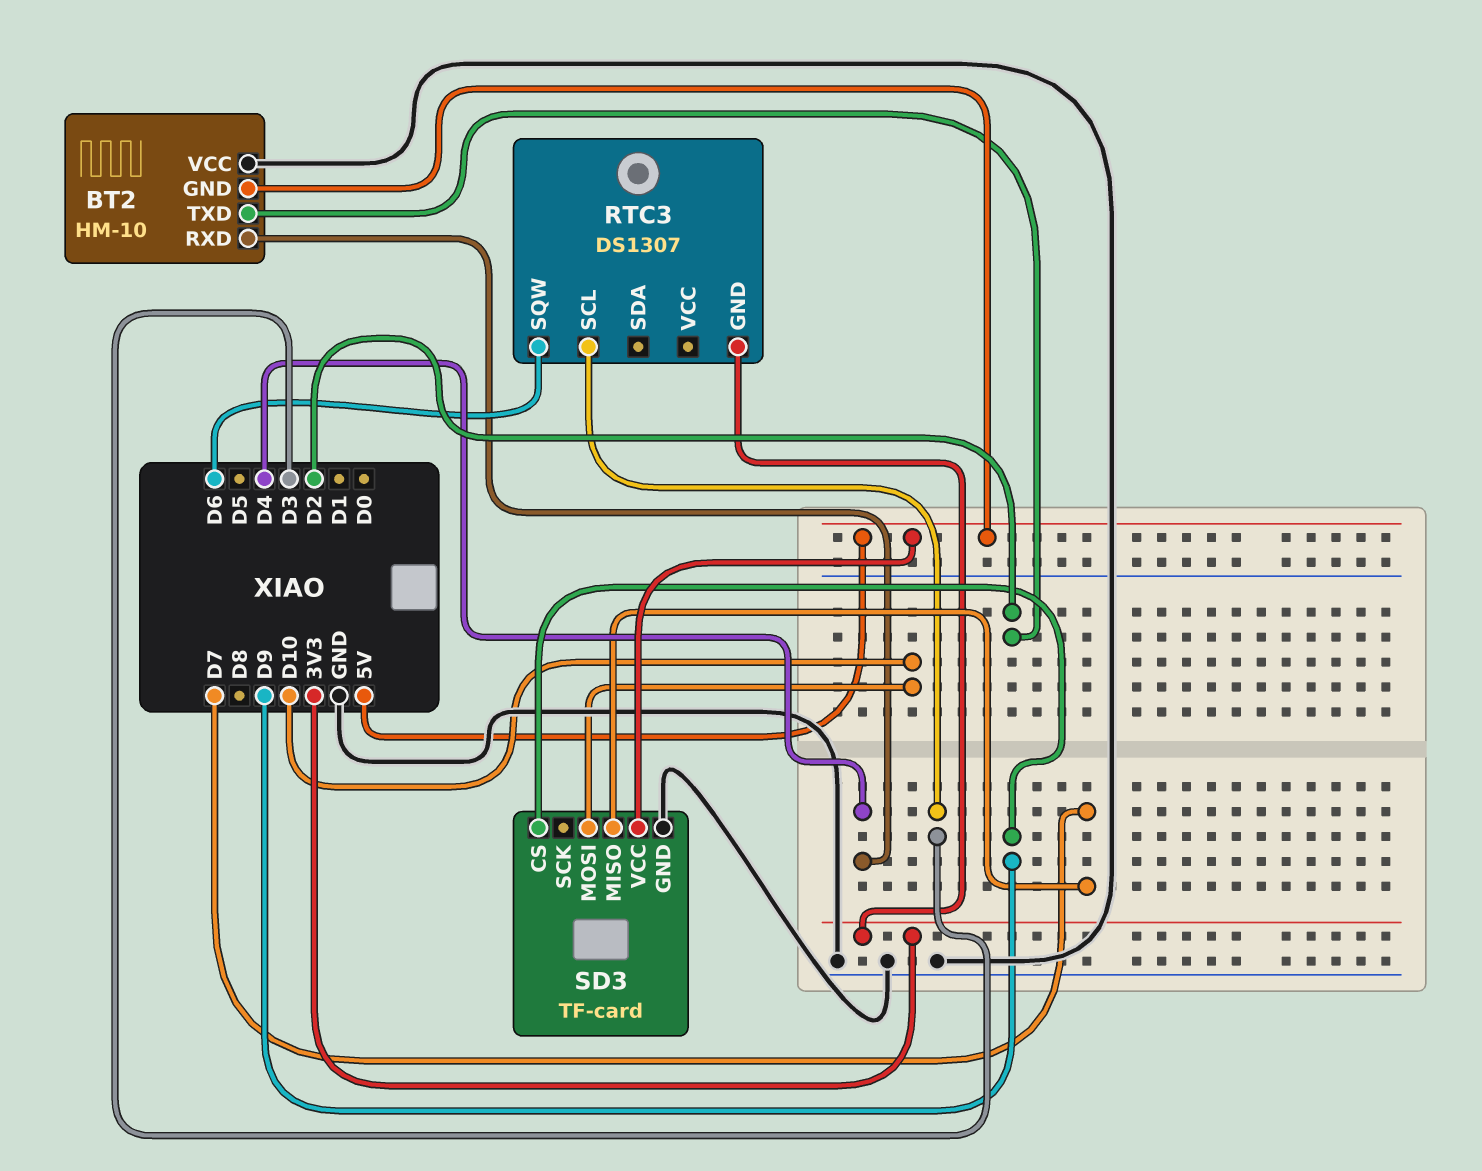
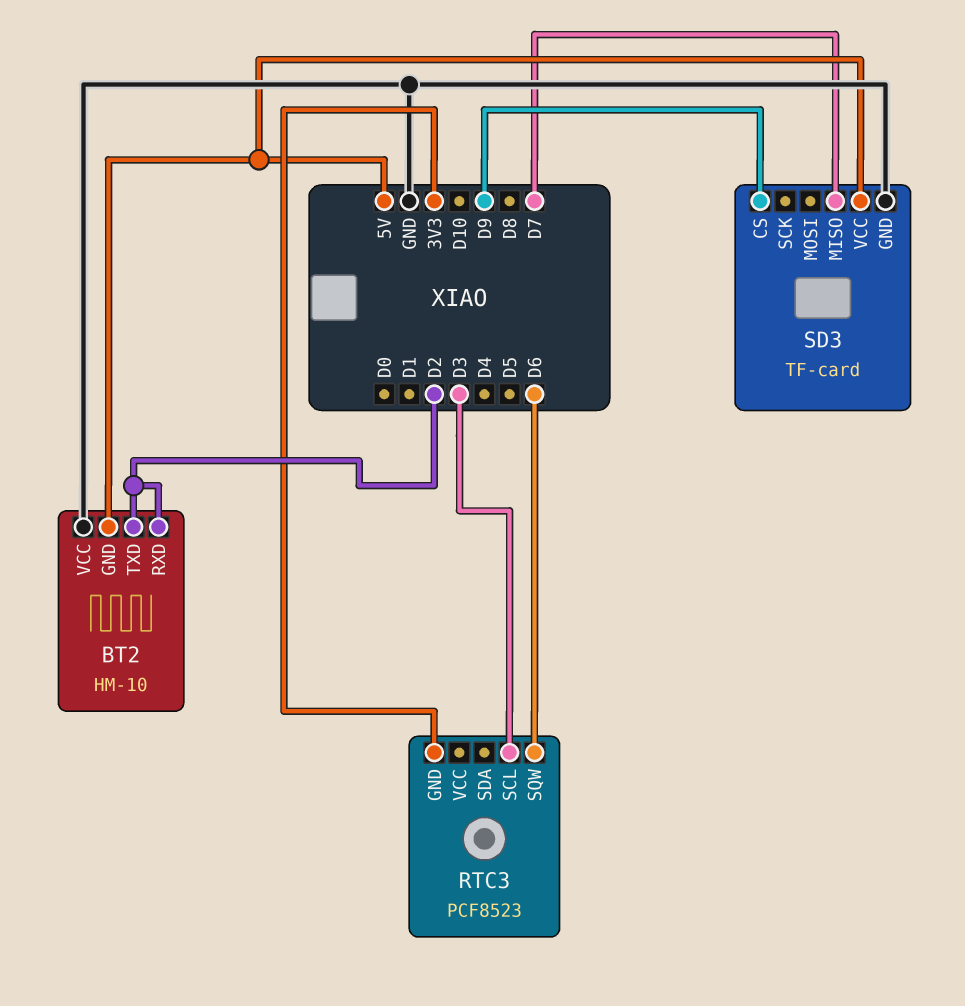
BT2 pin RXD: D4 -> D2
RTC3: DS1307 -> PCF8523
SD3 pin MOSI: D10 -> none

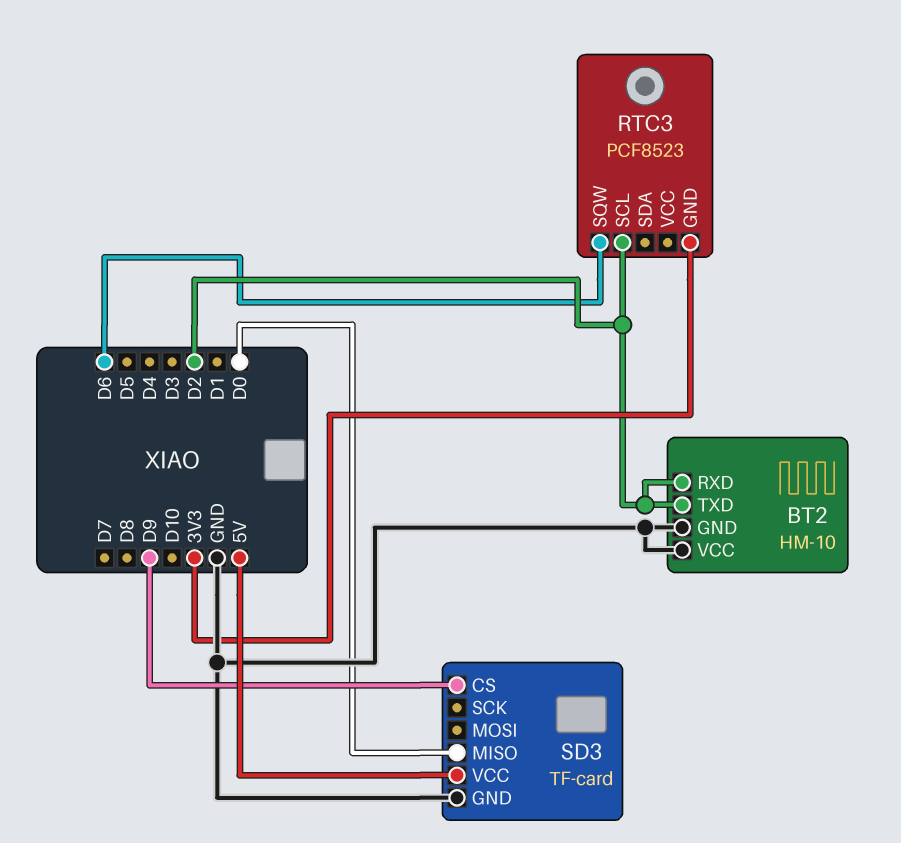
BT2 pin GND: 5V -> GND
RTC3 pin SCL: D3 -> D2
SD3 pin MISO: D7 -> D0

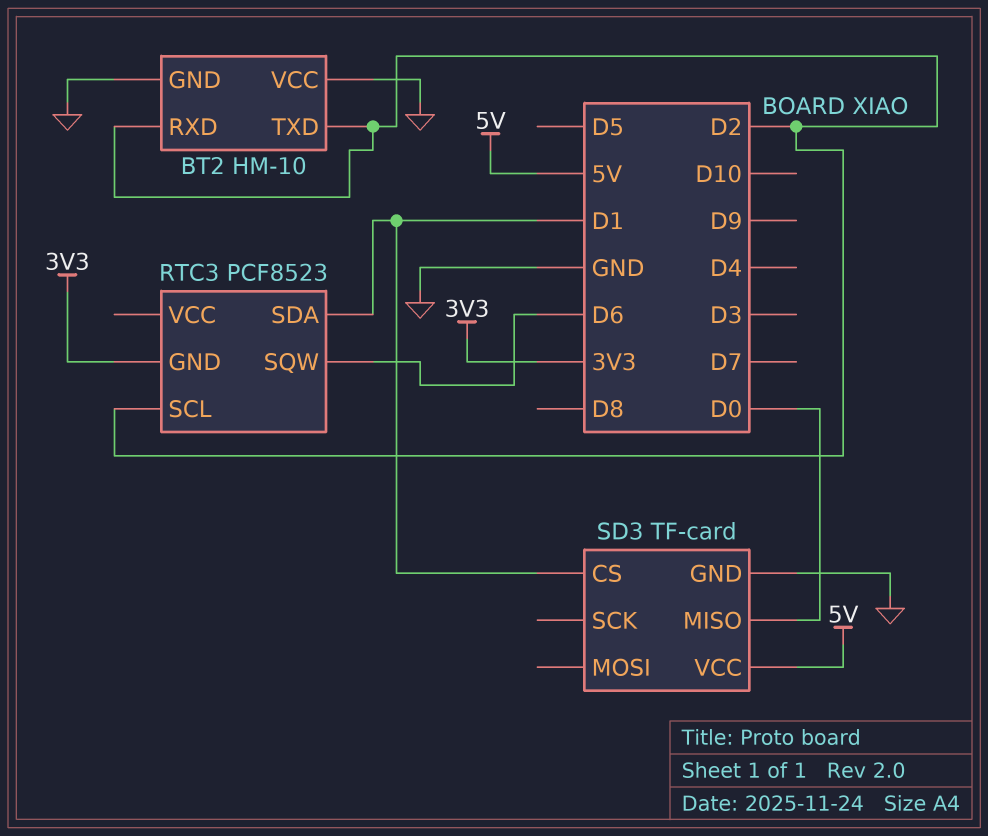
RTC3 pin SDA: none -> D1
SD3 pin CS: D9 -> D1

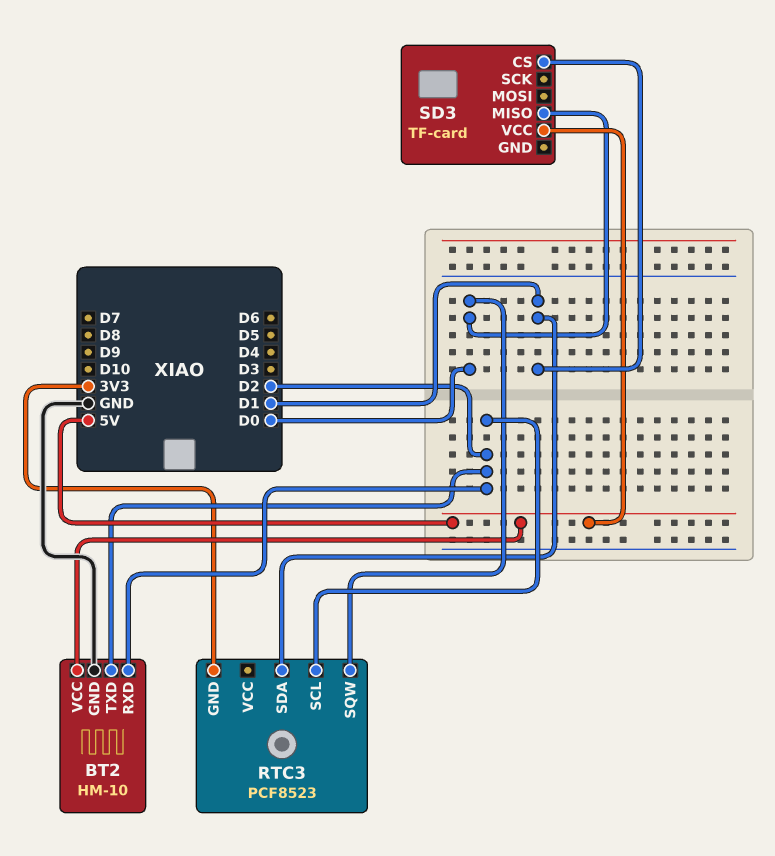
BT2 pin VCC: GND -> 5V
RTC3 pin SQW: D6 -> D0
SD3 pin GND: GND -> none

